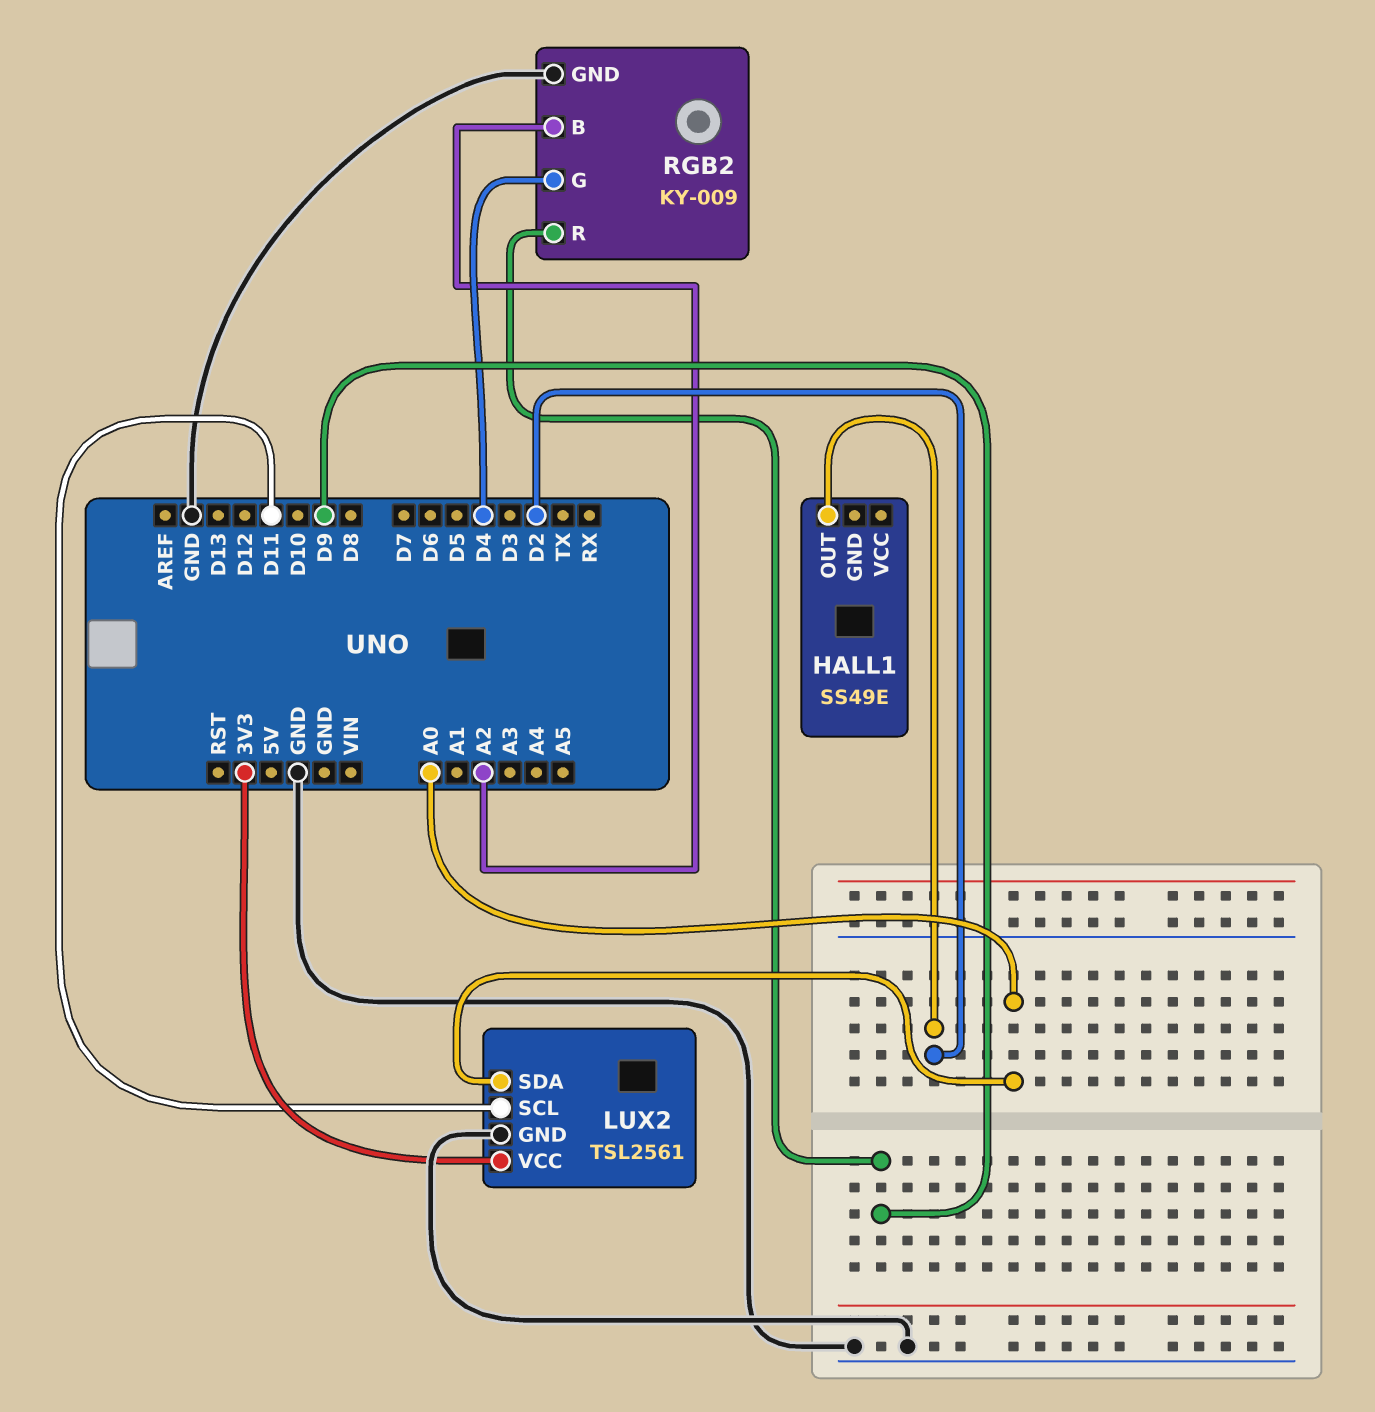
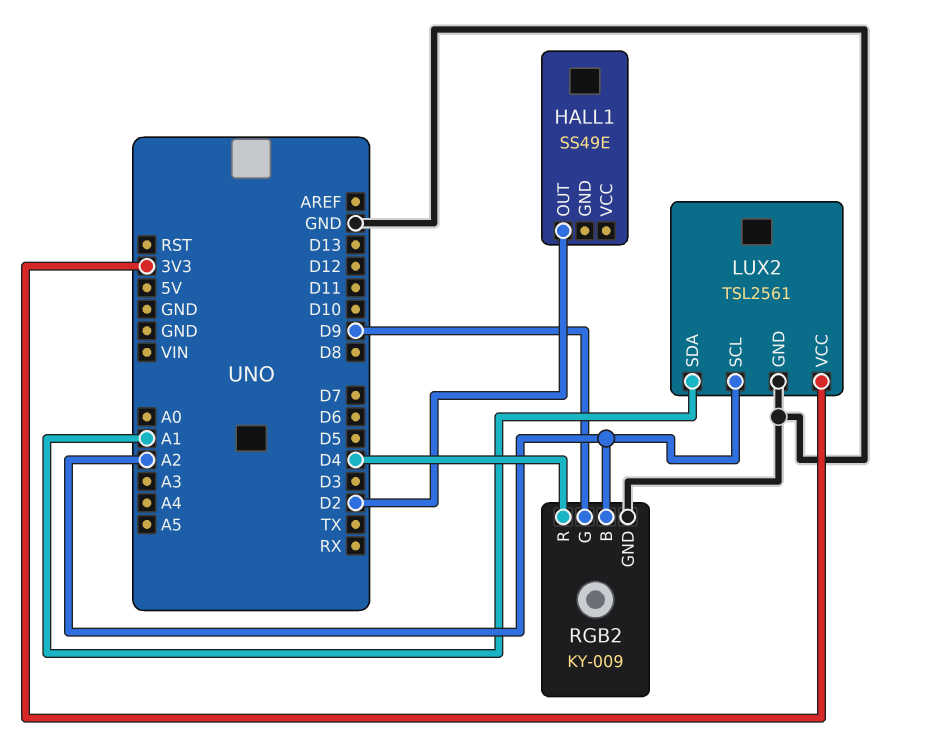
LUX2 pin SCL: D11 -> A2
LUX2 pin SDA: A0 -> A1
RGB2 pin G: D4 -> D9
RGB2 pin R: D9 -> D4

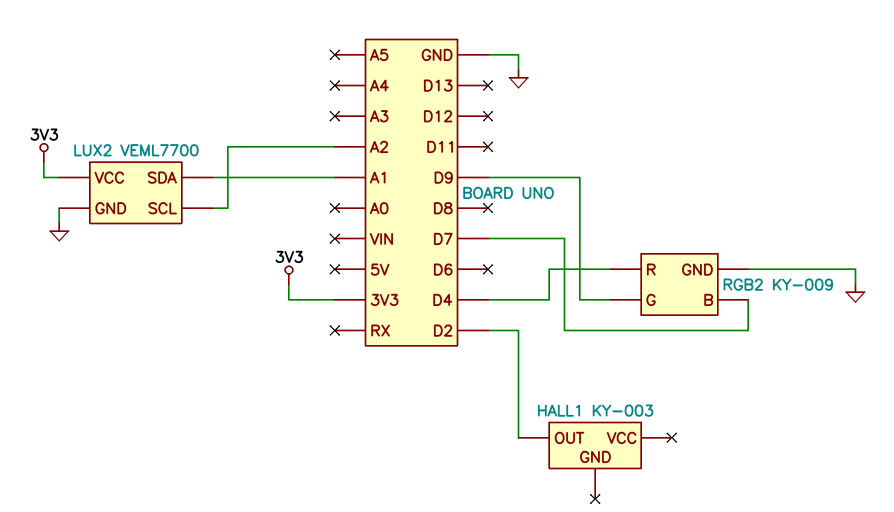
HALL1: SS49E -> KY-003
LUX2: TSL2561 -> VEML7700
RGB2 pin B: A2 -> D7

